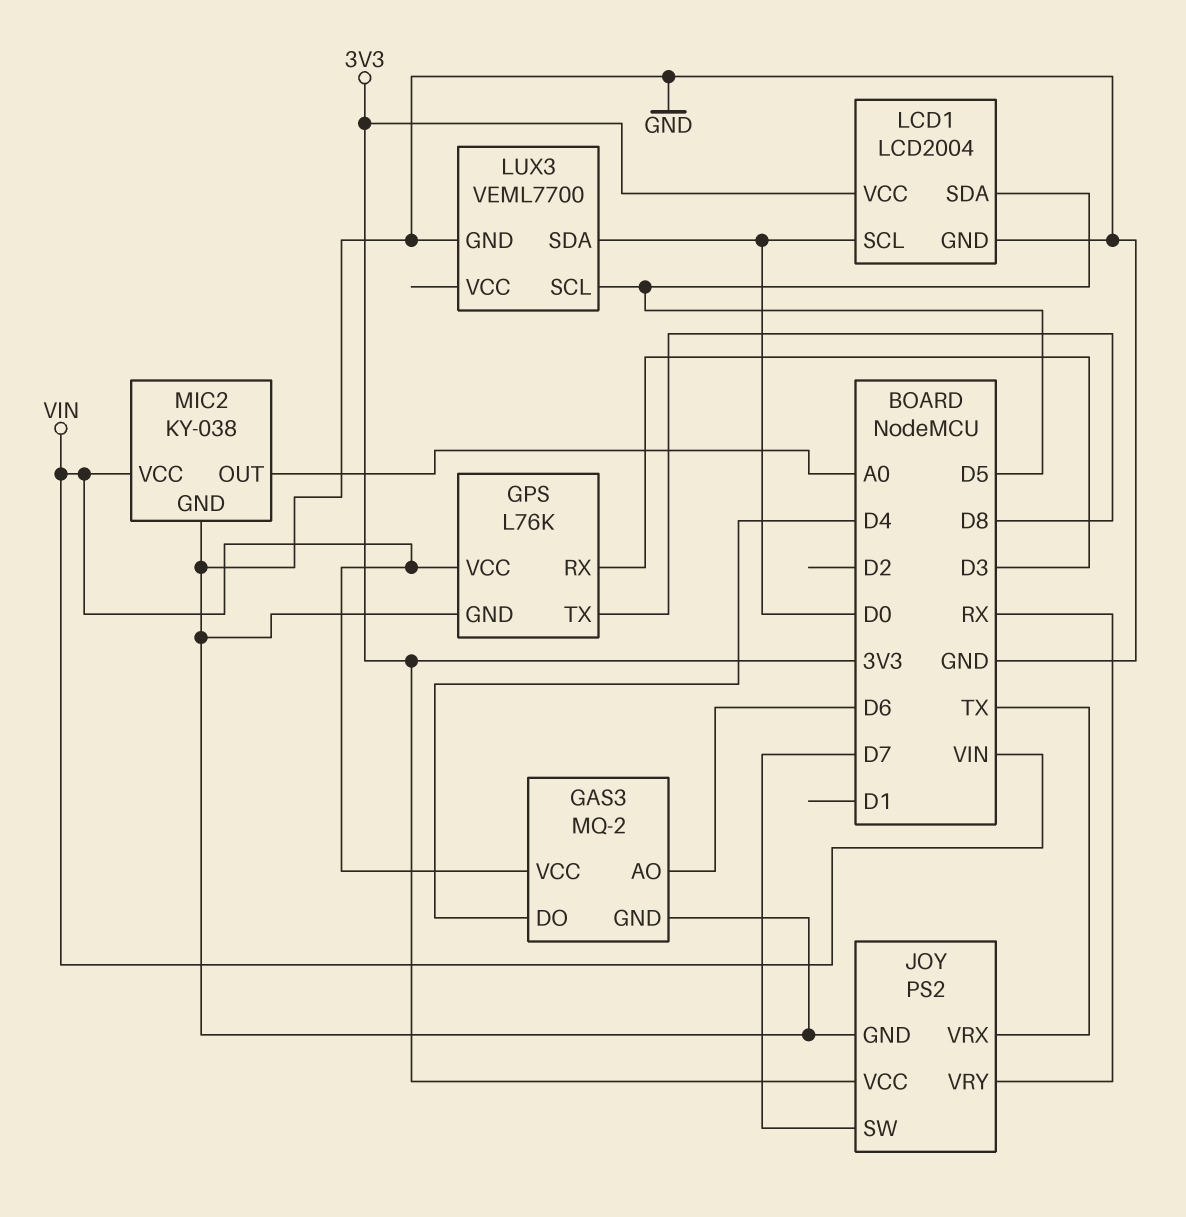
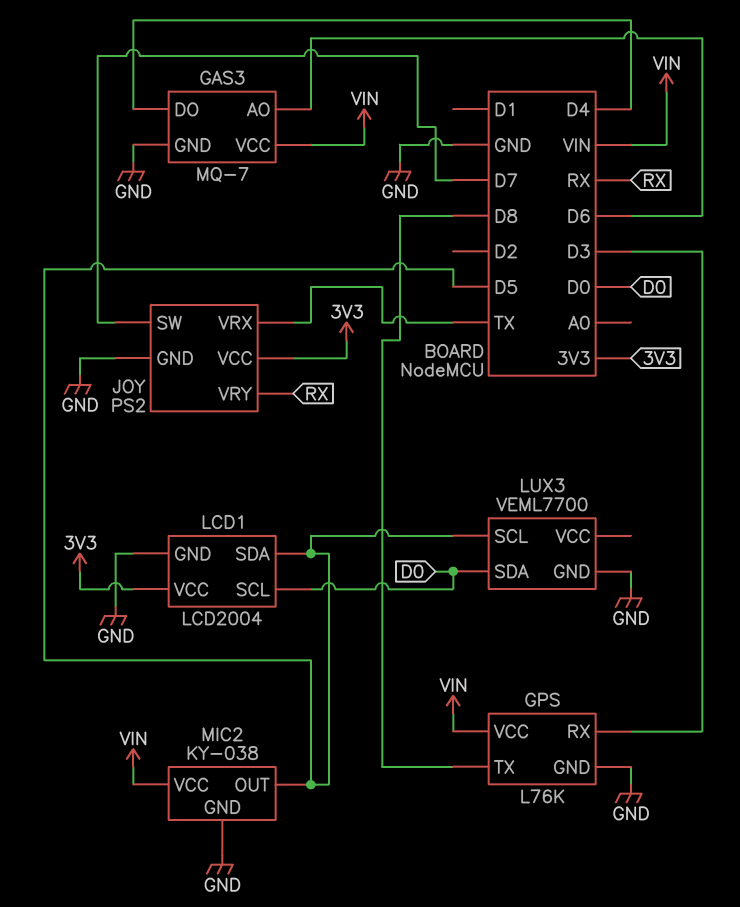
GAS3: MQ-2 -> MQ-7
MIC2 pin OUT: A0 -> D5

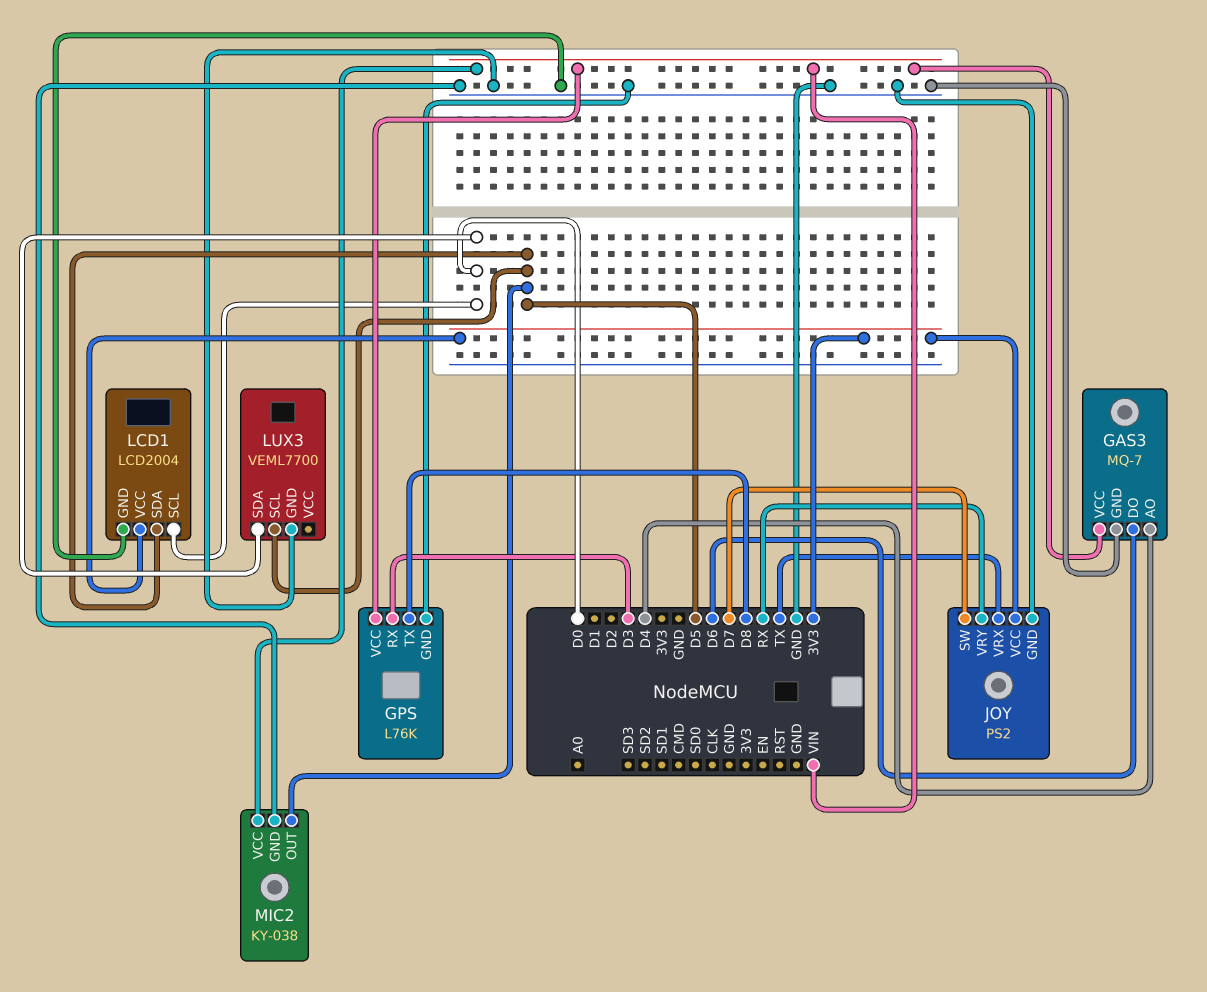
GAS3 pin AO: D6 -> D4
GAS3 pin DO: D4 -> D6

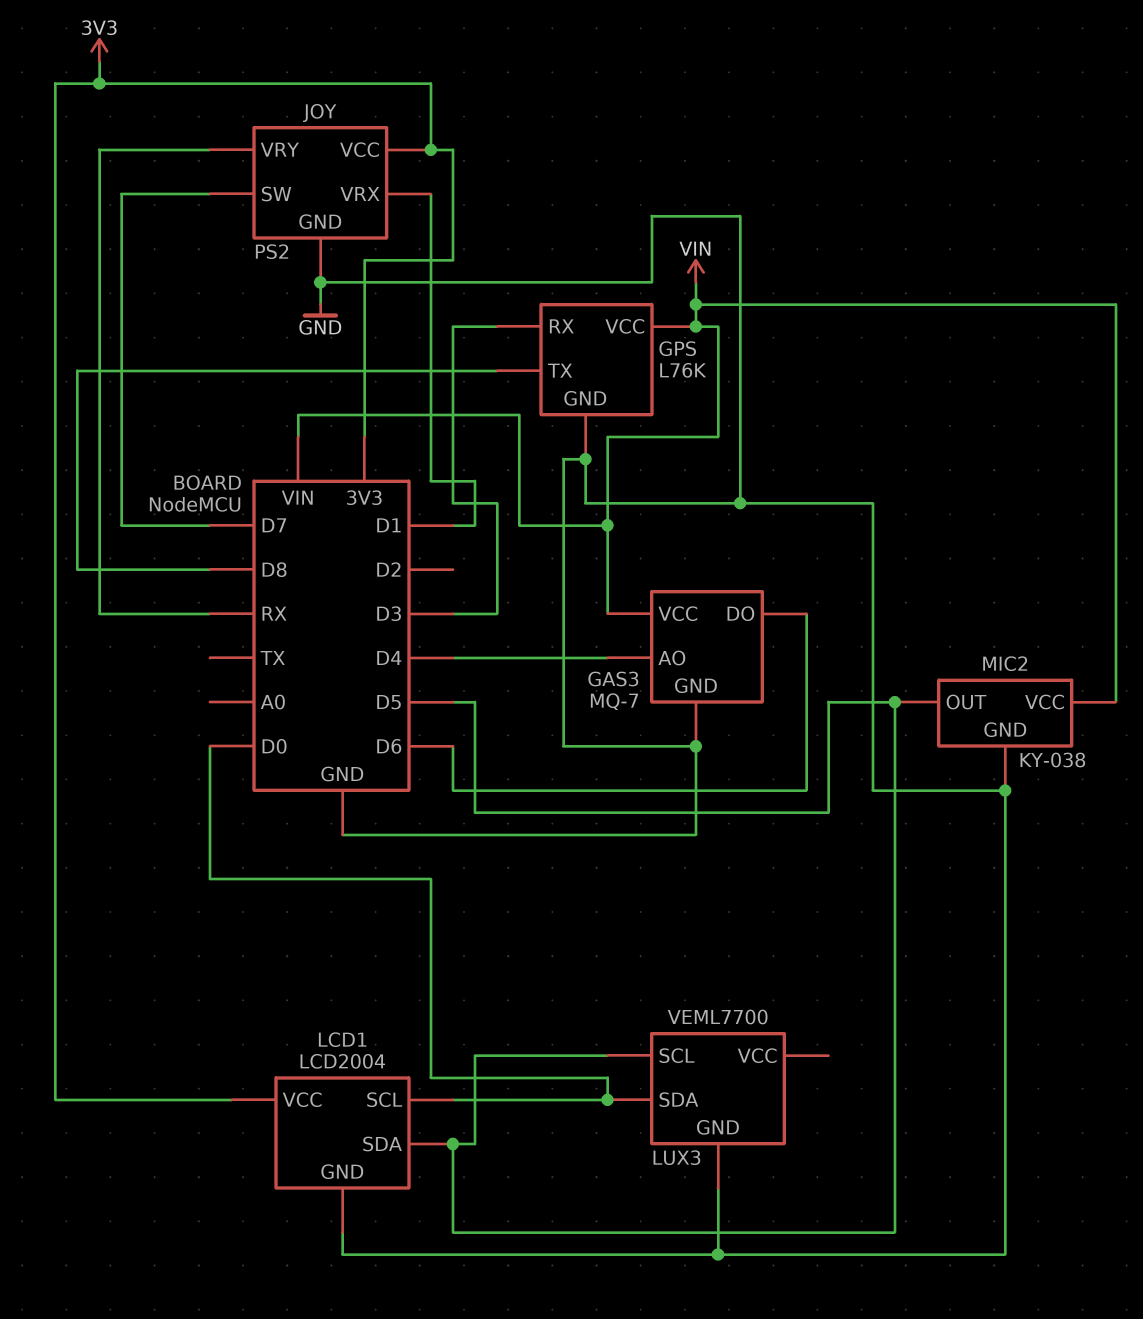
JOY pin VRX: TX -> D1

